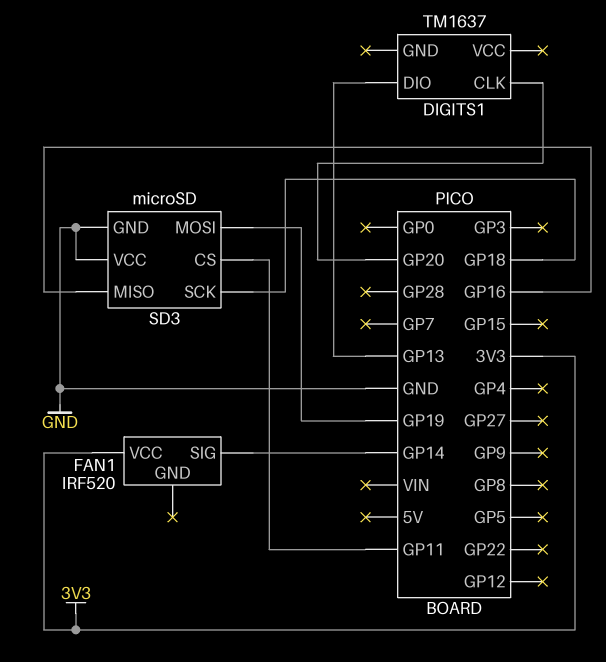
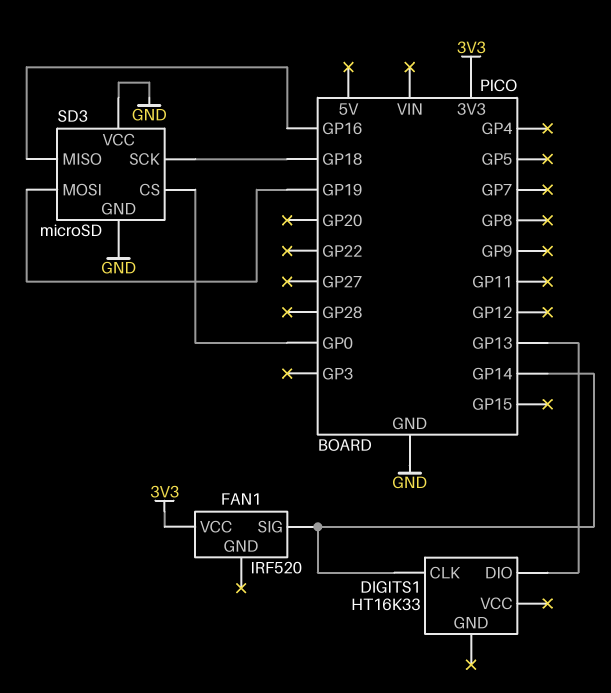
DIGITS1: TM1637 -> HT16K33
DIGITS1 pin CLK: GP20 -> GP14
SD3 pin CS: GP11 -> GP0

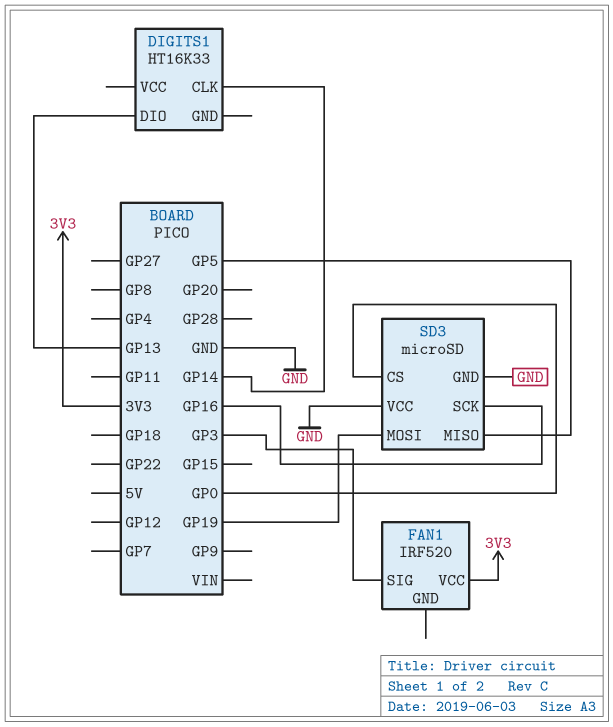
FAN1 pin SIG: GP14 -> GP3
SD3 pin MISO: GP16 -> GP5
SD3 pin SCK: GP18 -> GP16

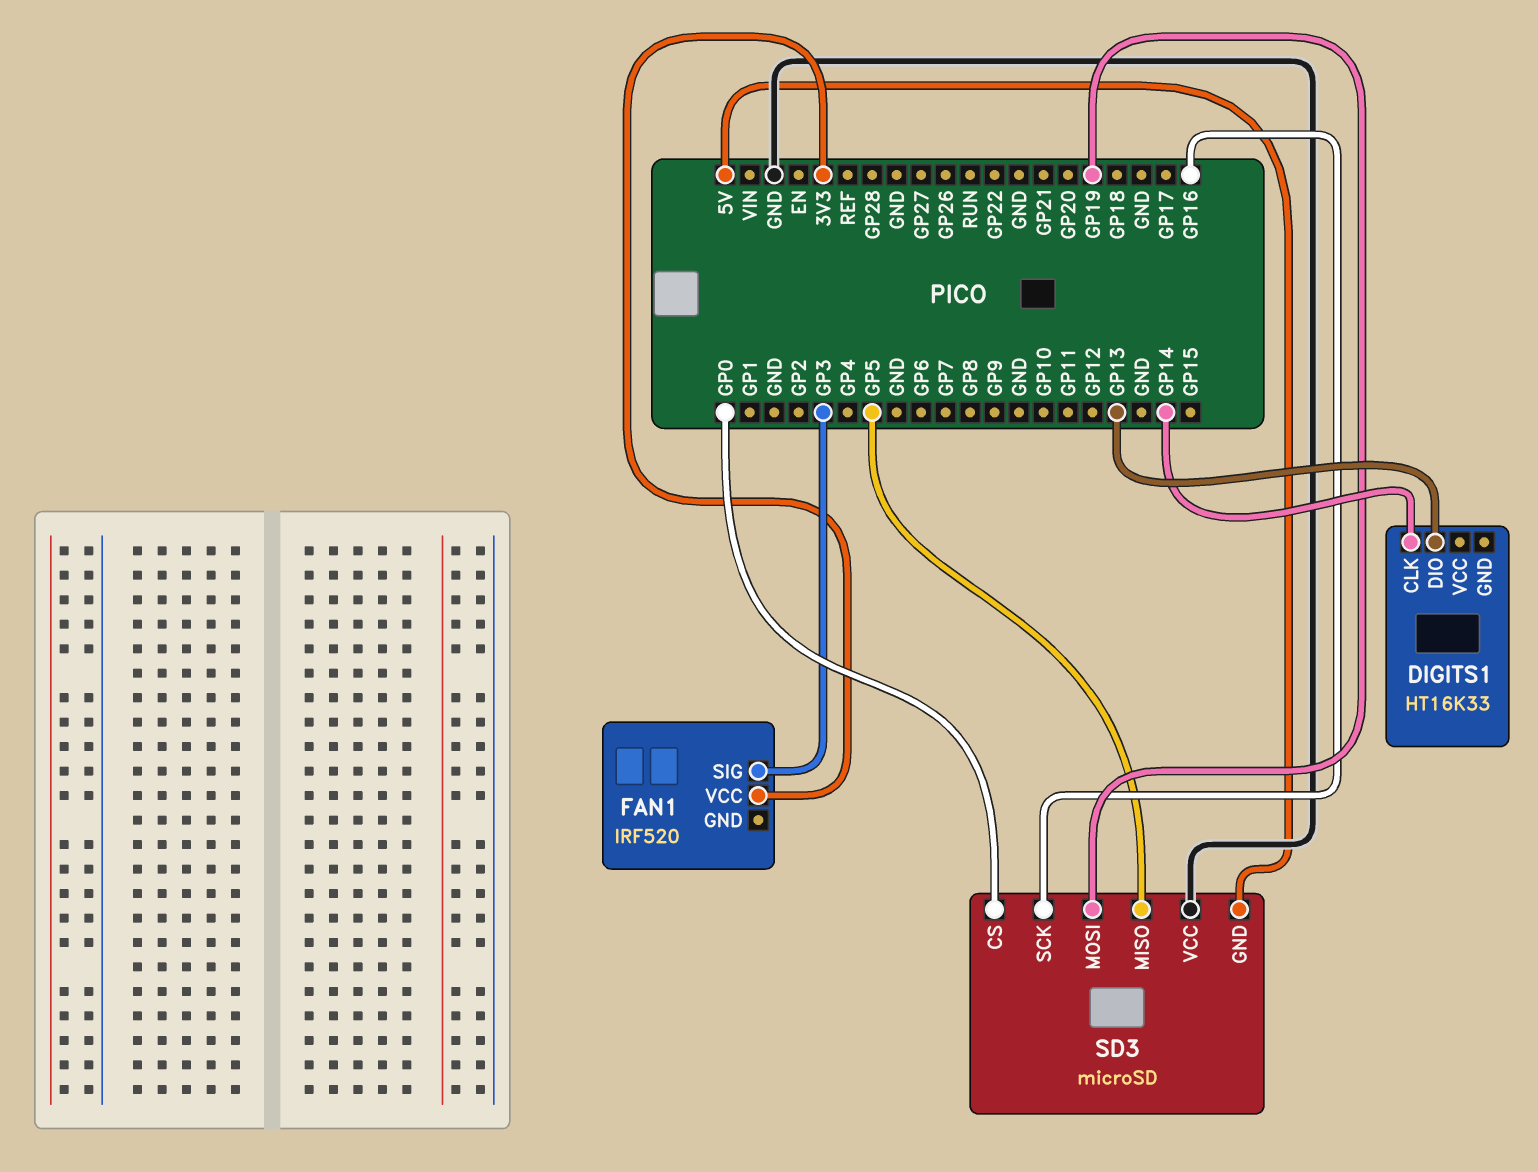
SD3 pin GND: GND -> 5V

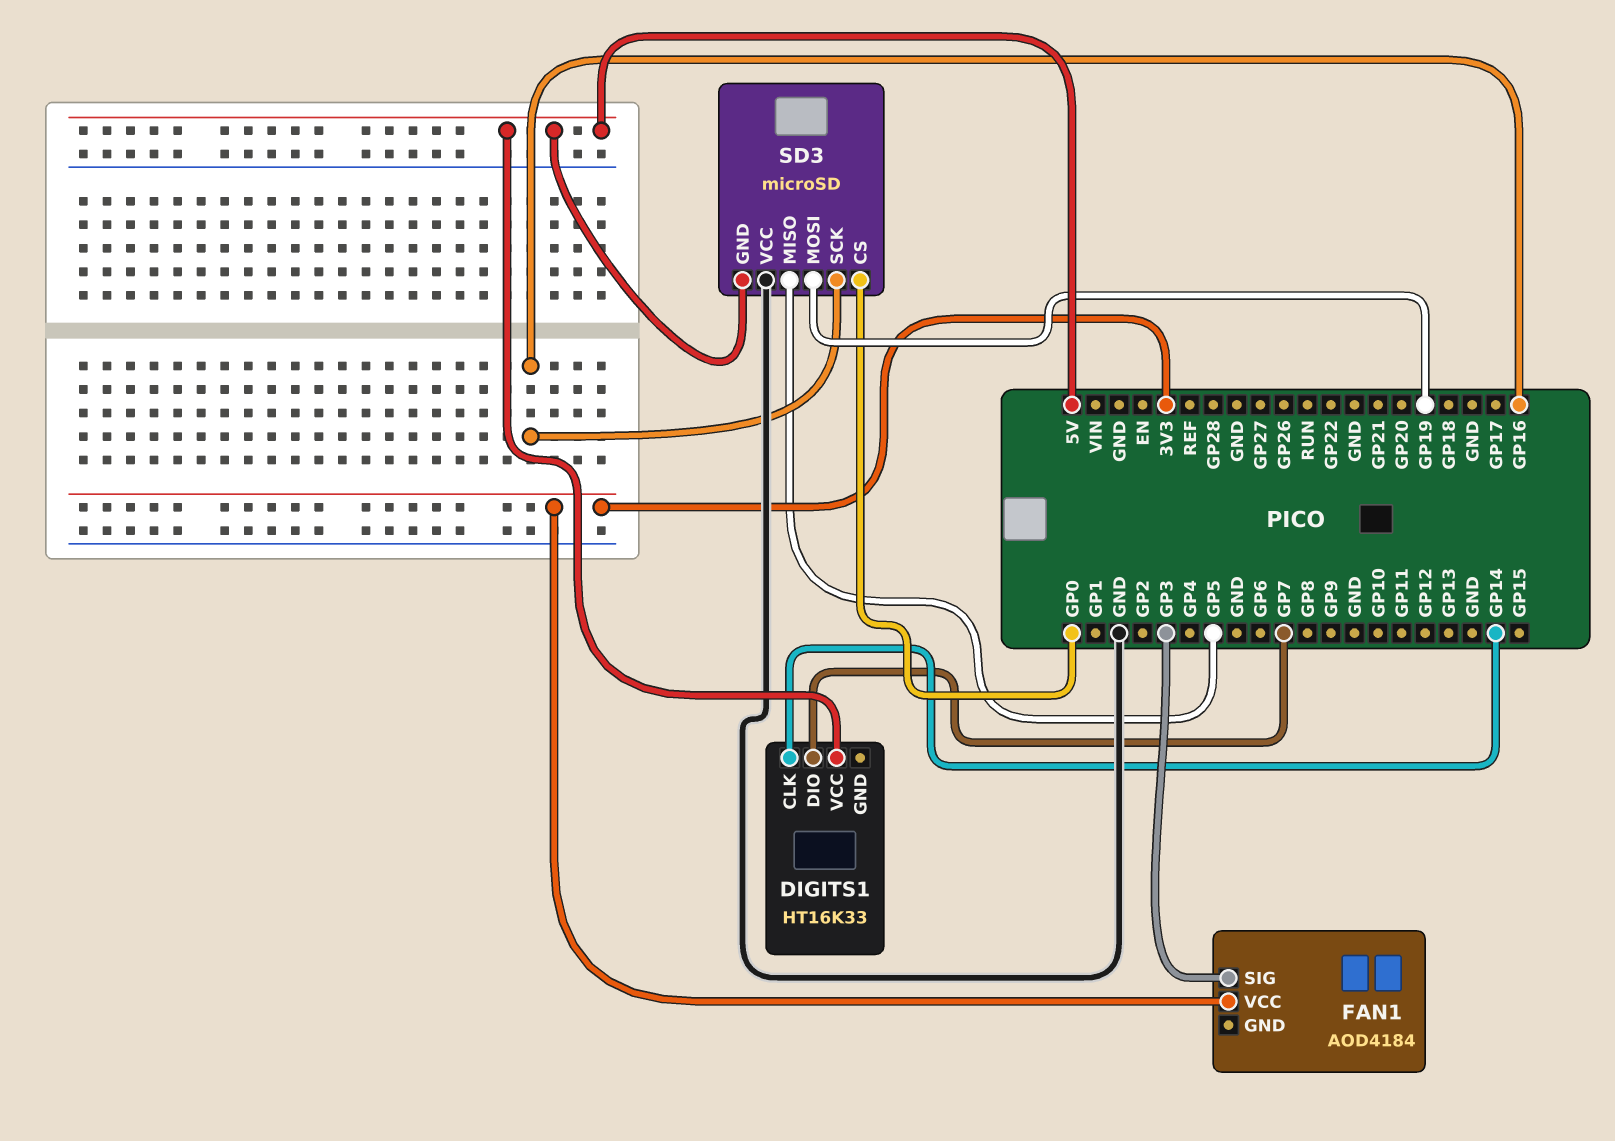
DIGITS1 pin DIO: GP13 -> GP7
DIGITS1 pin VCC: none -> 5V
FAN1: IRF520 -> AOD4184

